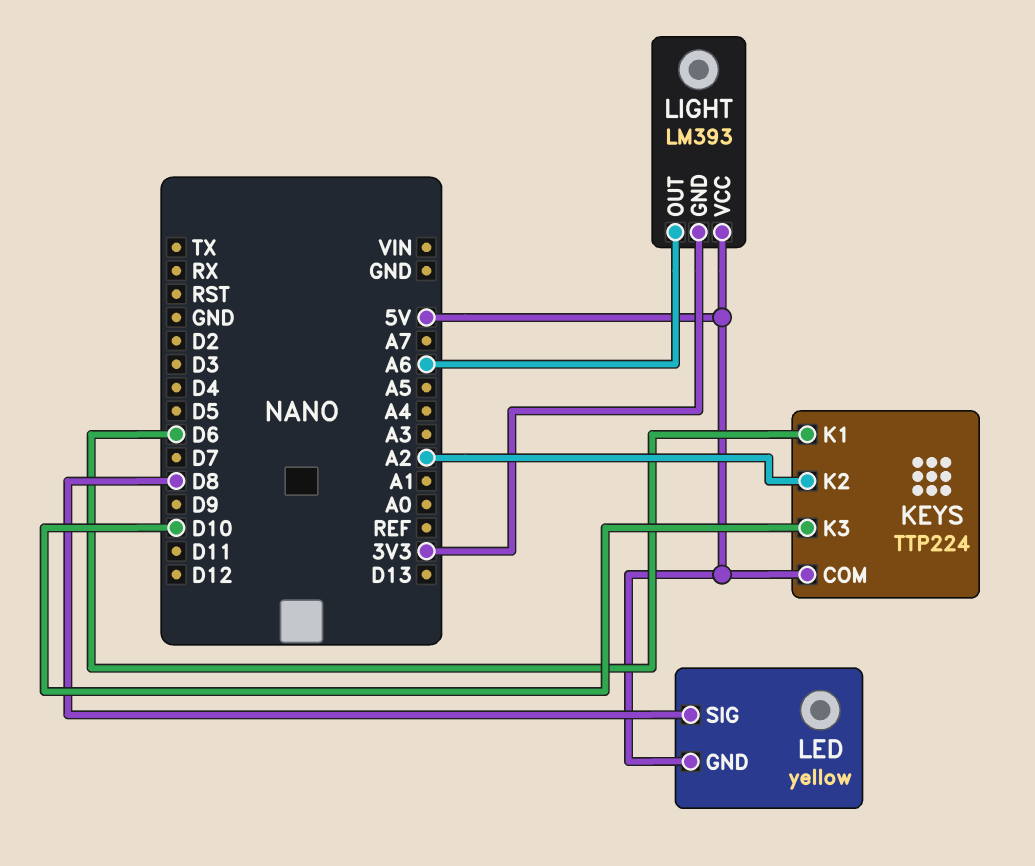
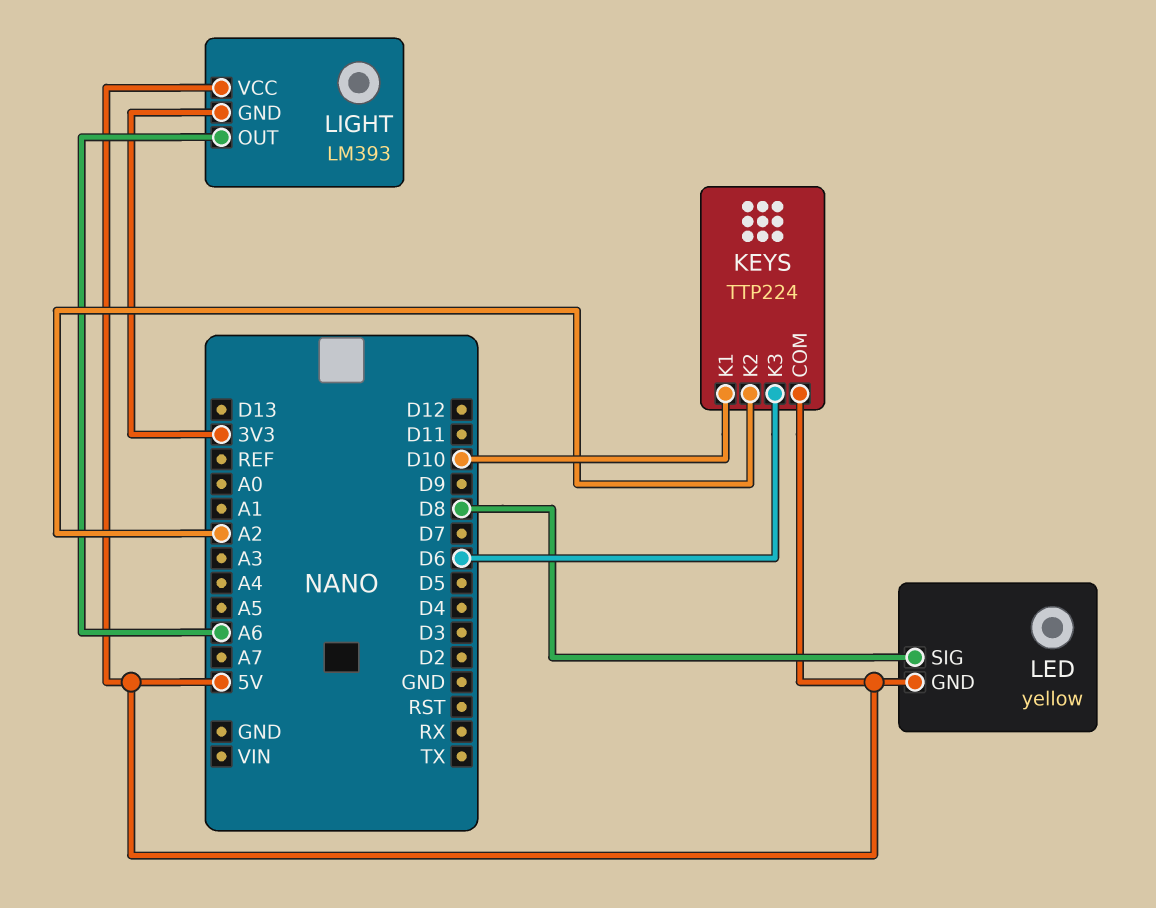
KEYS pin K1: D6 -> D10
KEYS pin K3: D10 -> D6

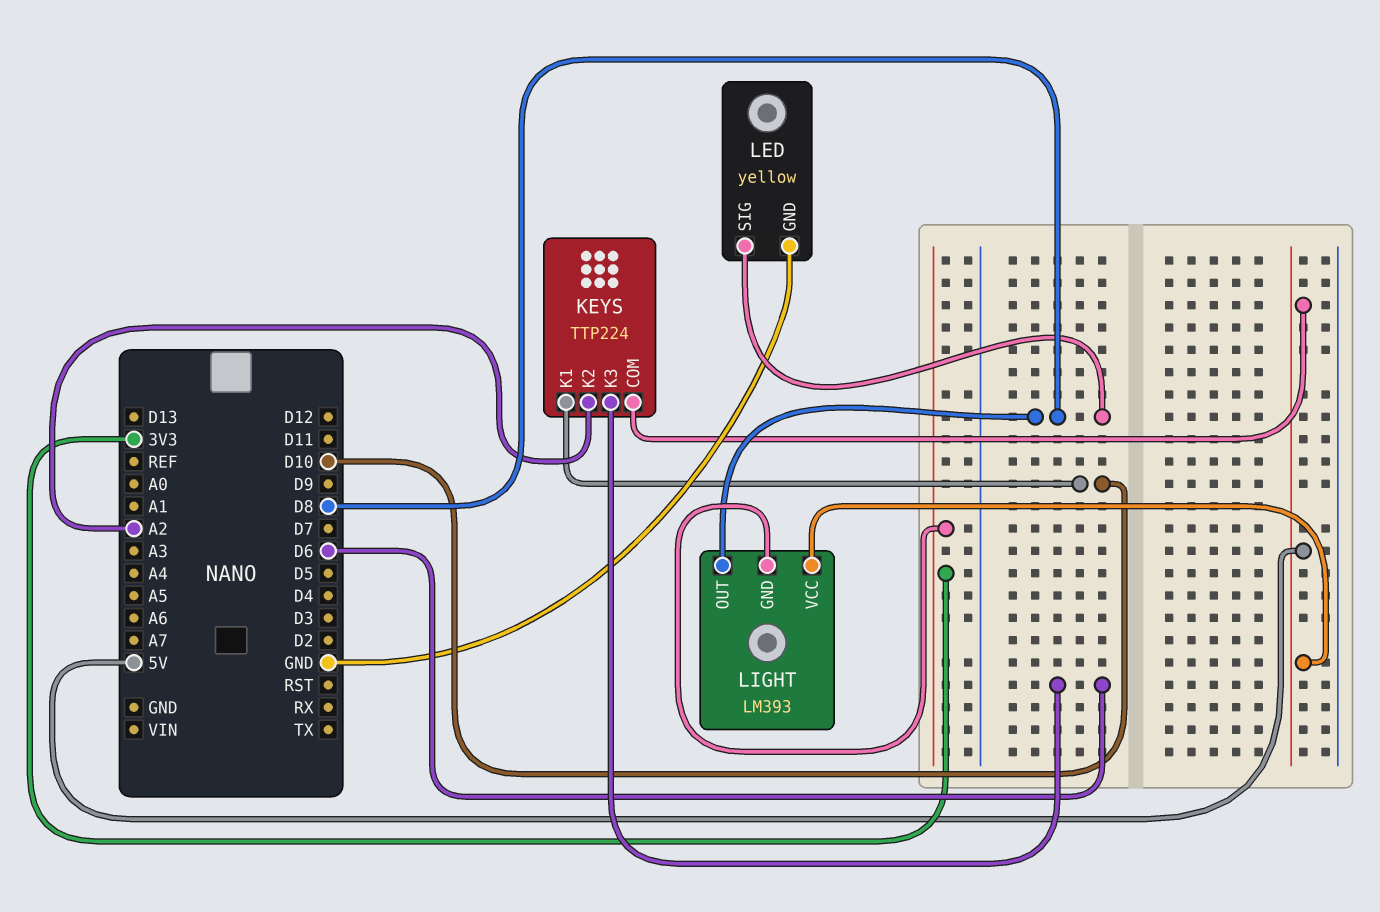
LED pin GND: 5V -> GND
LIGHT pin OUT: A6 -> D8

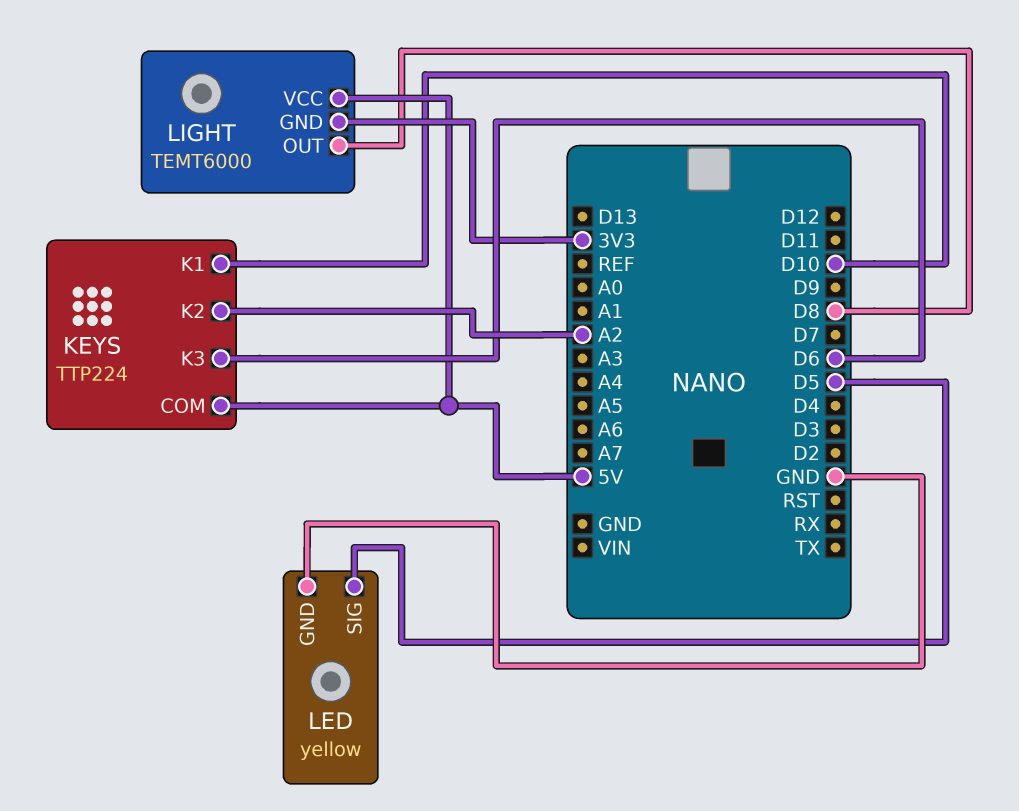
LED pin SIG: D8 -> D5
LIGHT: LM393 -> TEMT6000

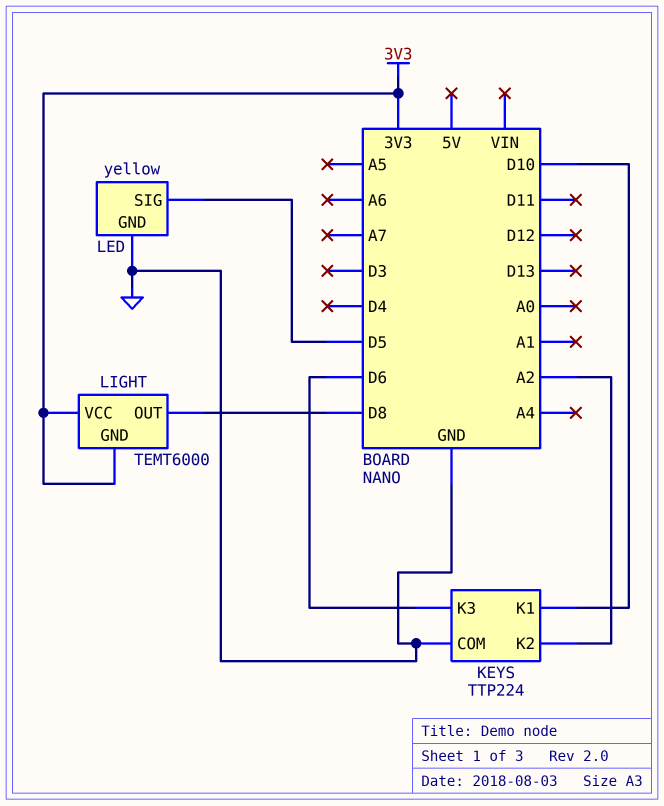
KEYS pin COM: 5V -> GND
LIGHT pin VCC: 5V -> 3V3

